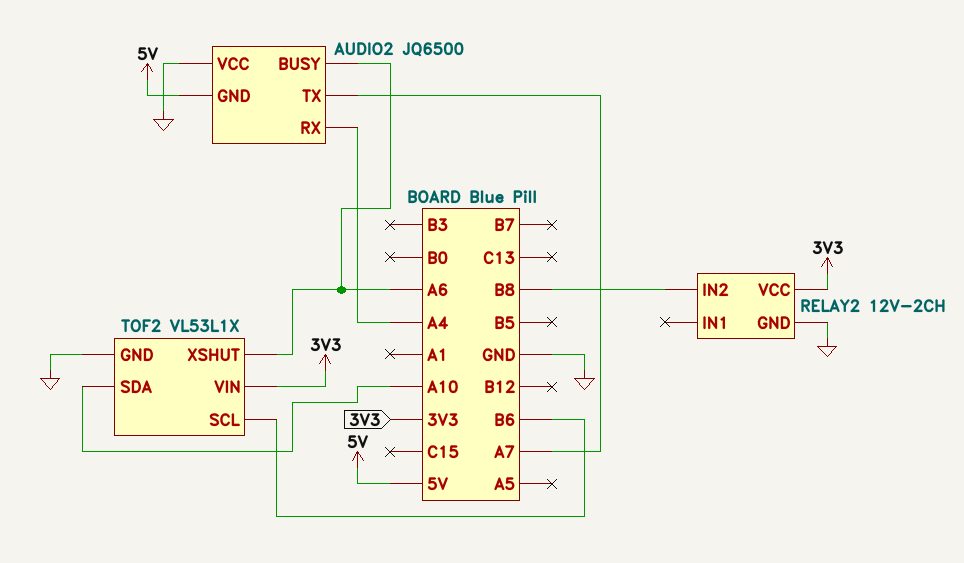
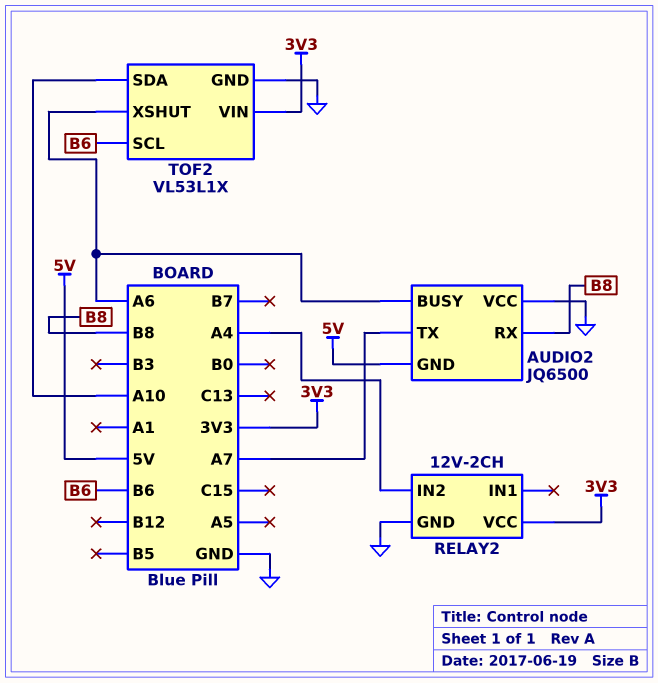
AUDIO2 pin RX: A4 -> B8
RELAY2 pin IN2: B8 -> A4

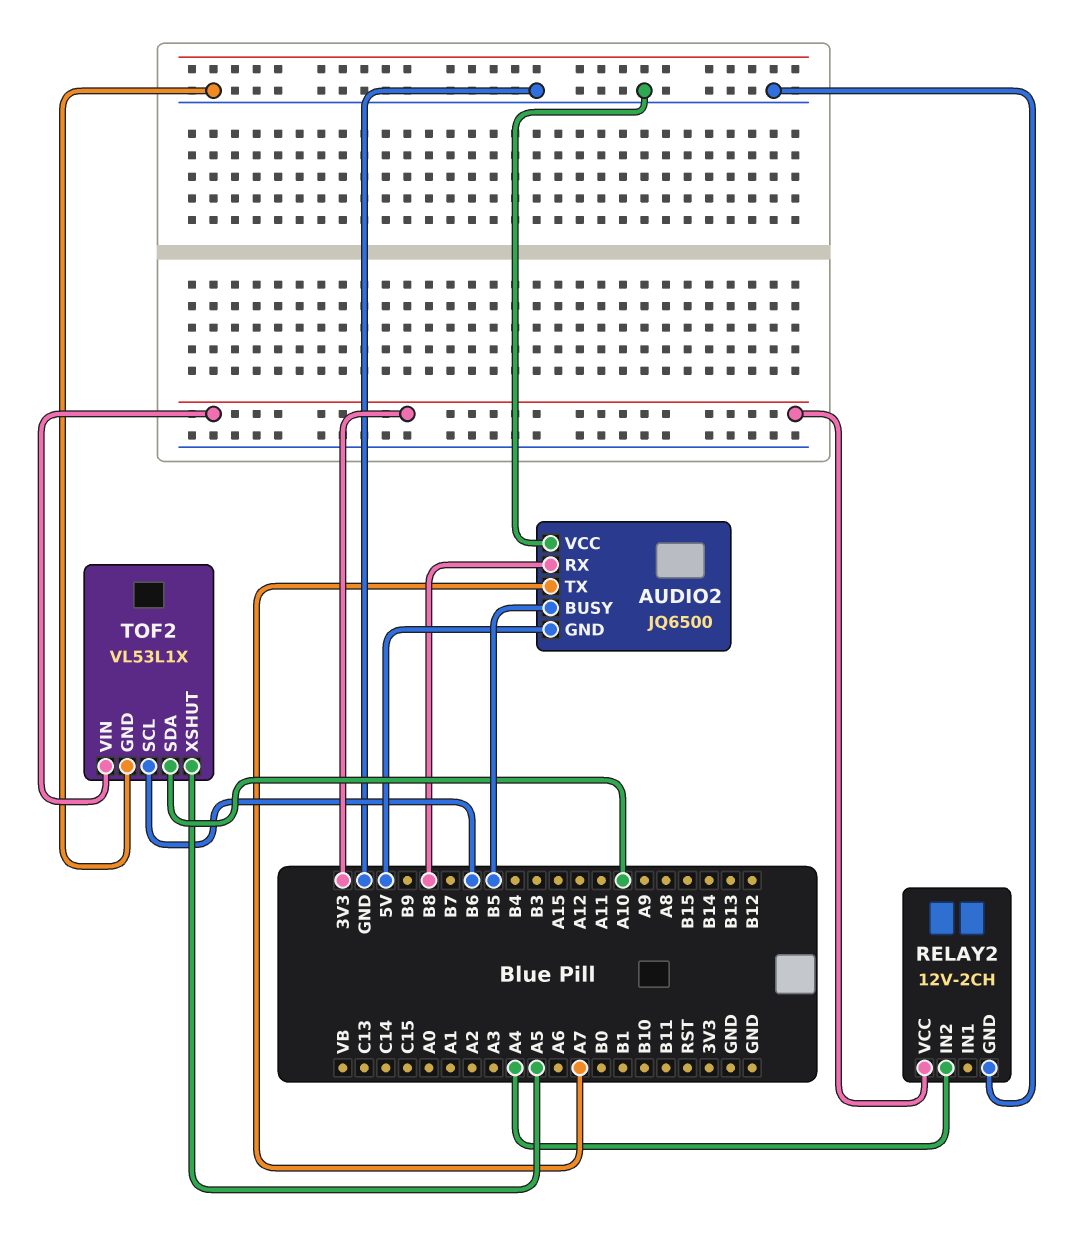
AUDIO2 pin BUSY: A6 -> B5
TOF2 pin XSHUT: A6 -> A5

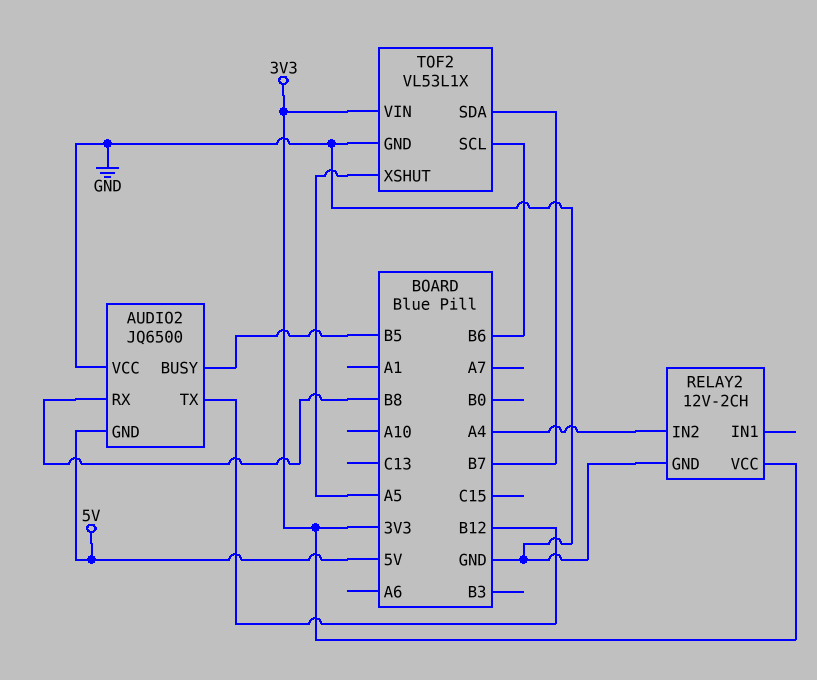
AUDIO2 pin TX: A7 -> B12
TOF2 pin SDA: A10 -> B7

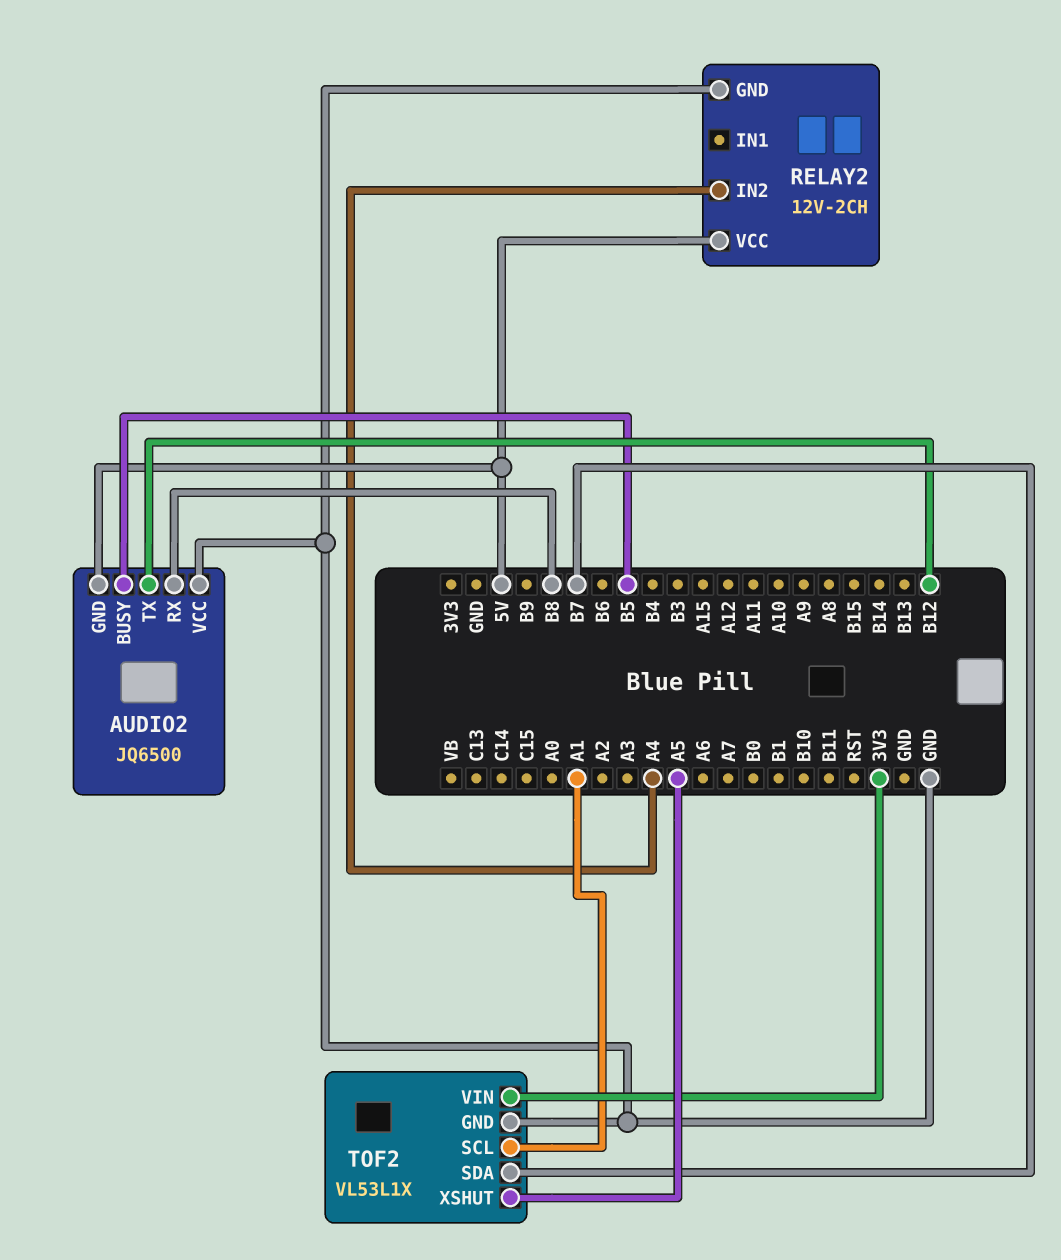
RELAY2 pin VCC: 3V3 -> 5V
TOF2 pin SCL: B6 -> A1

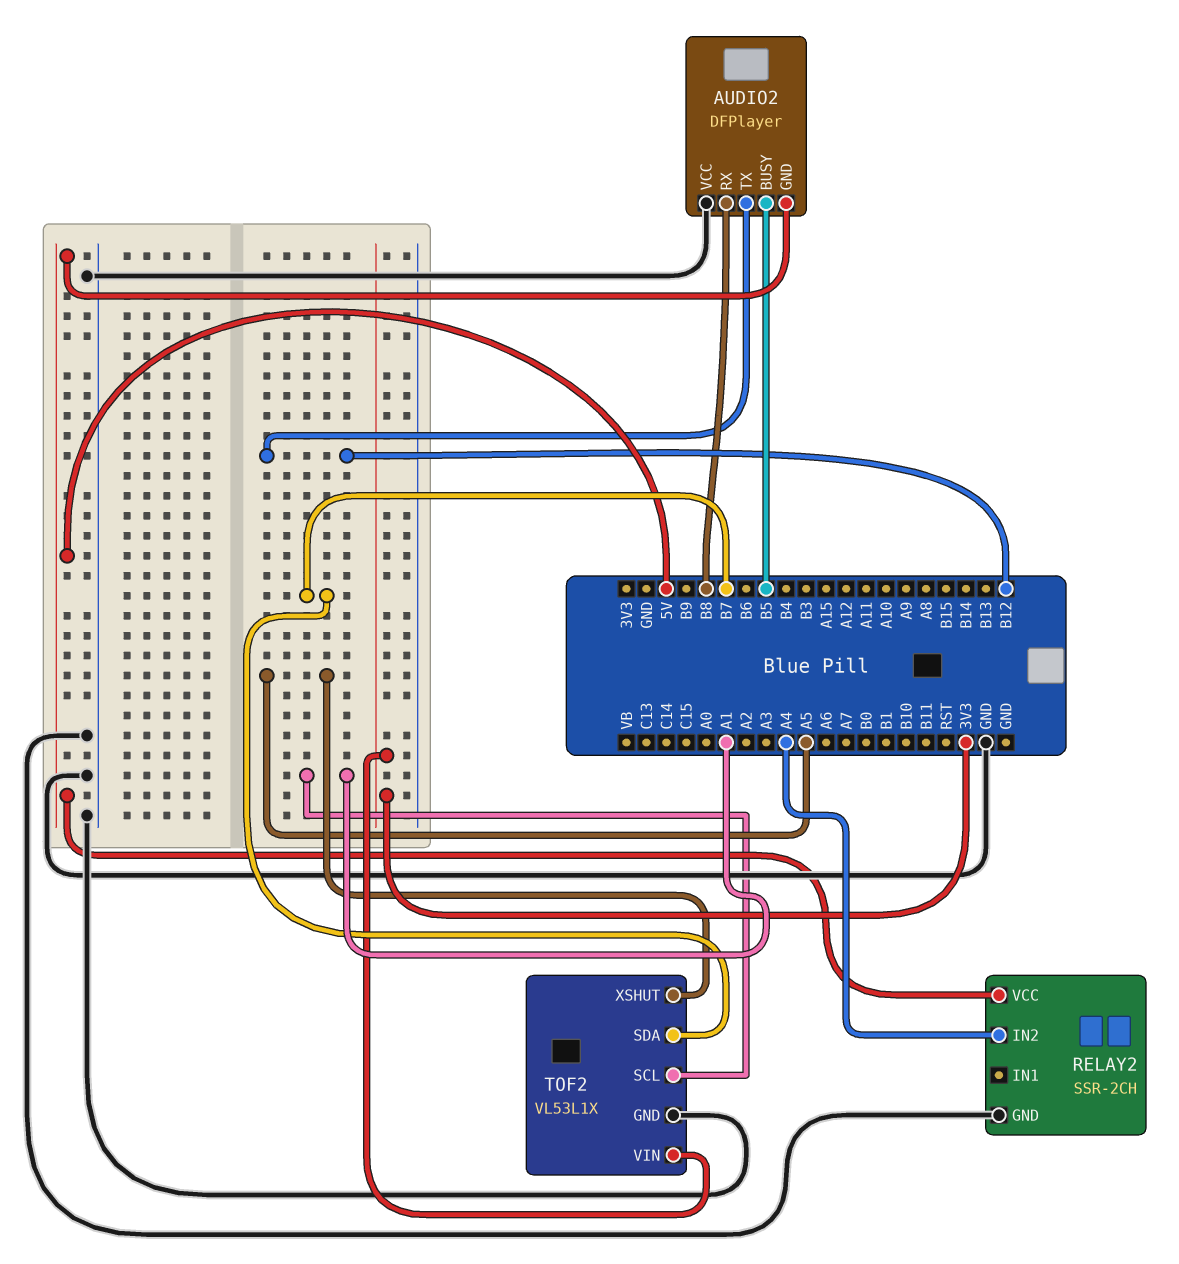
AUDIO2: JQ6500 -> DFPlayer
RELAY2: 12V-2CH -> SSR-2CH

